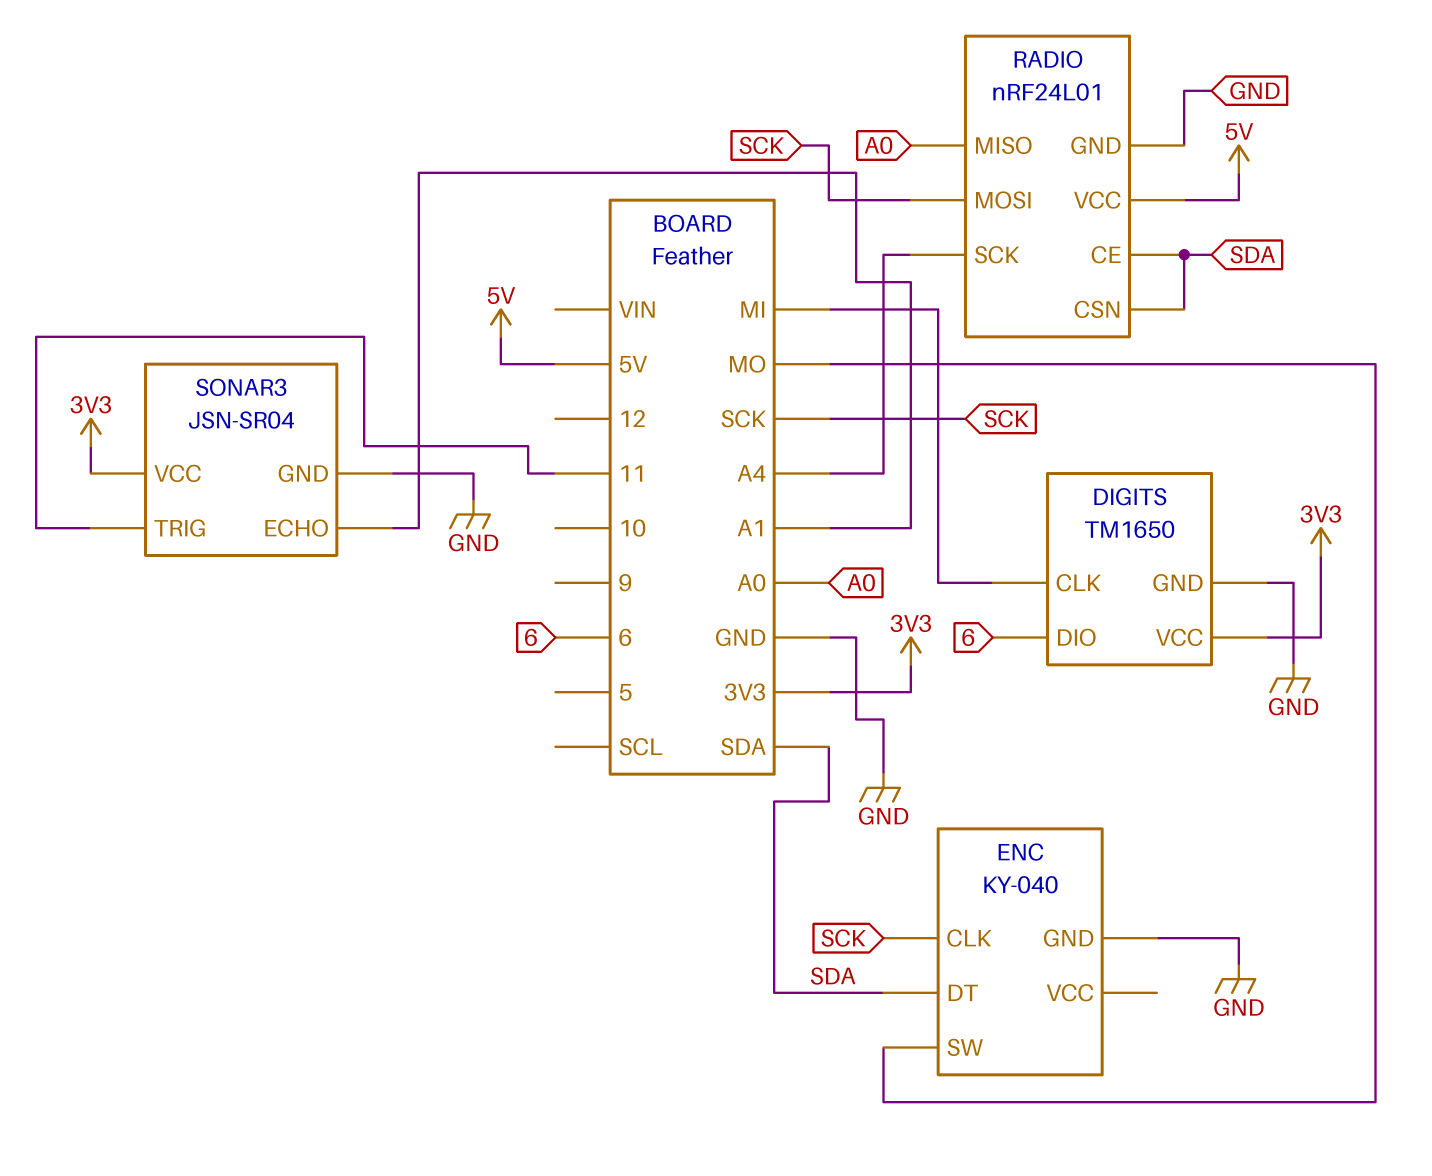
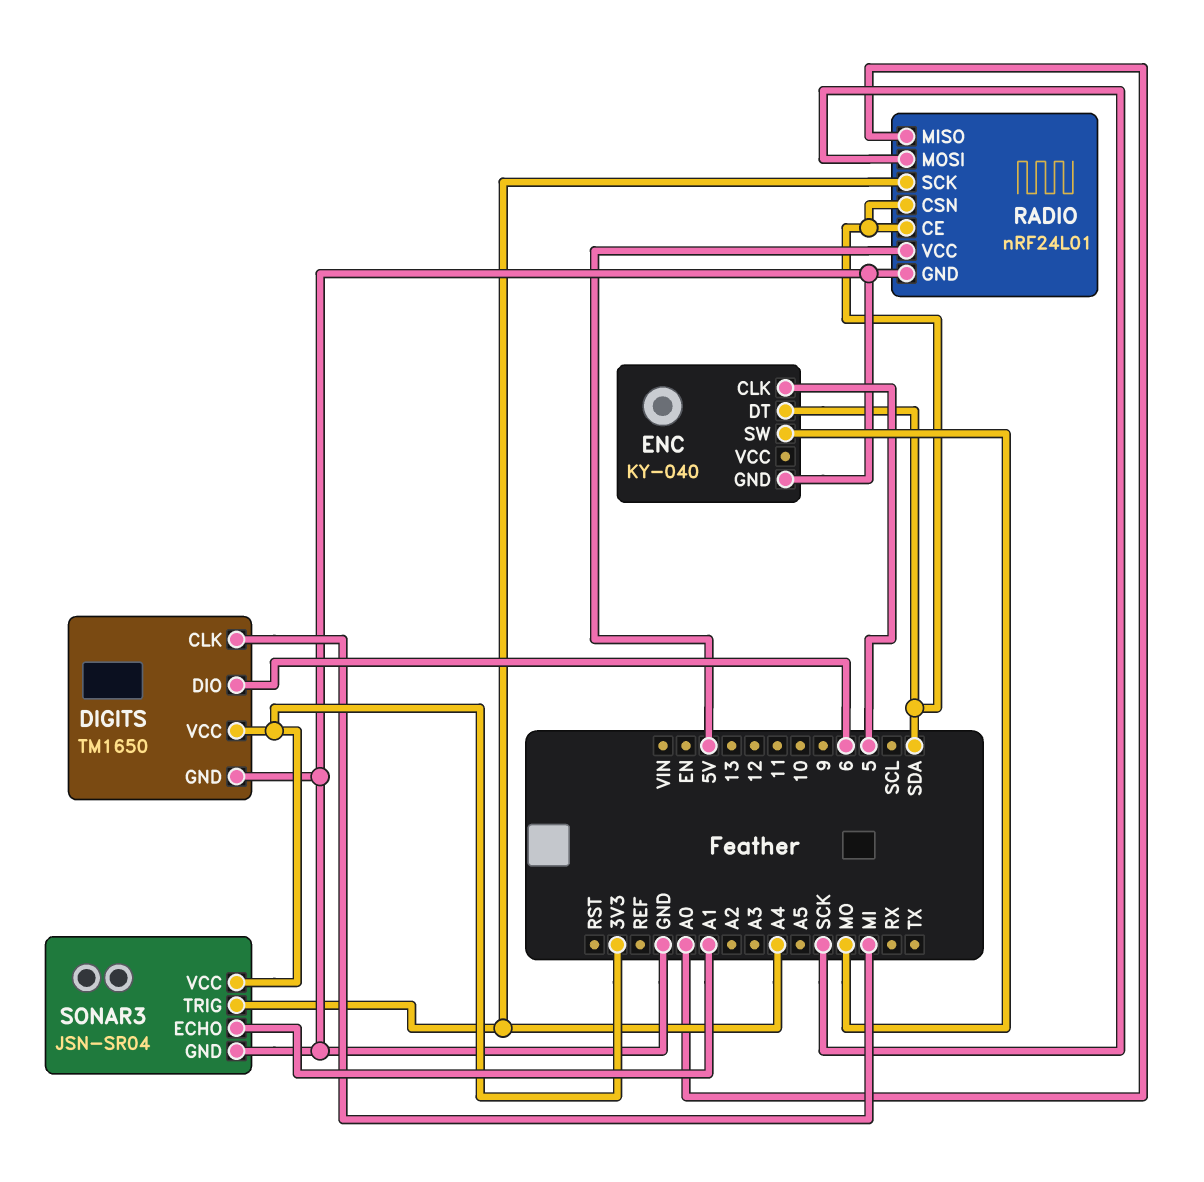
ENC pin CLK: SCK -> 5
SONAR3 pin TRIG: 11 -> A4

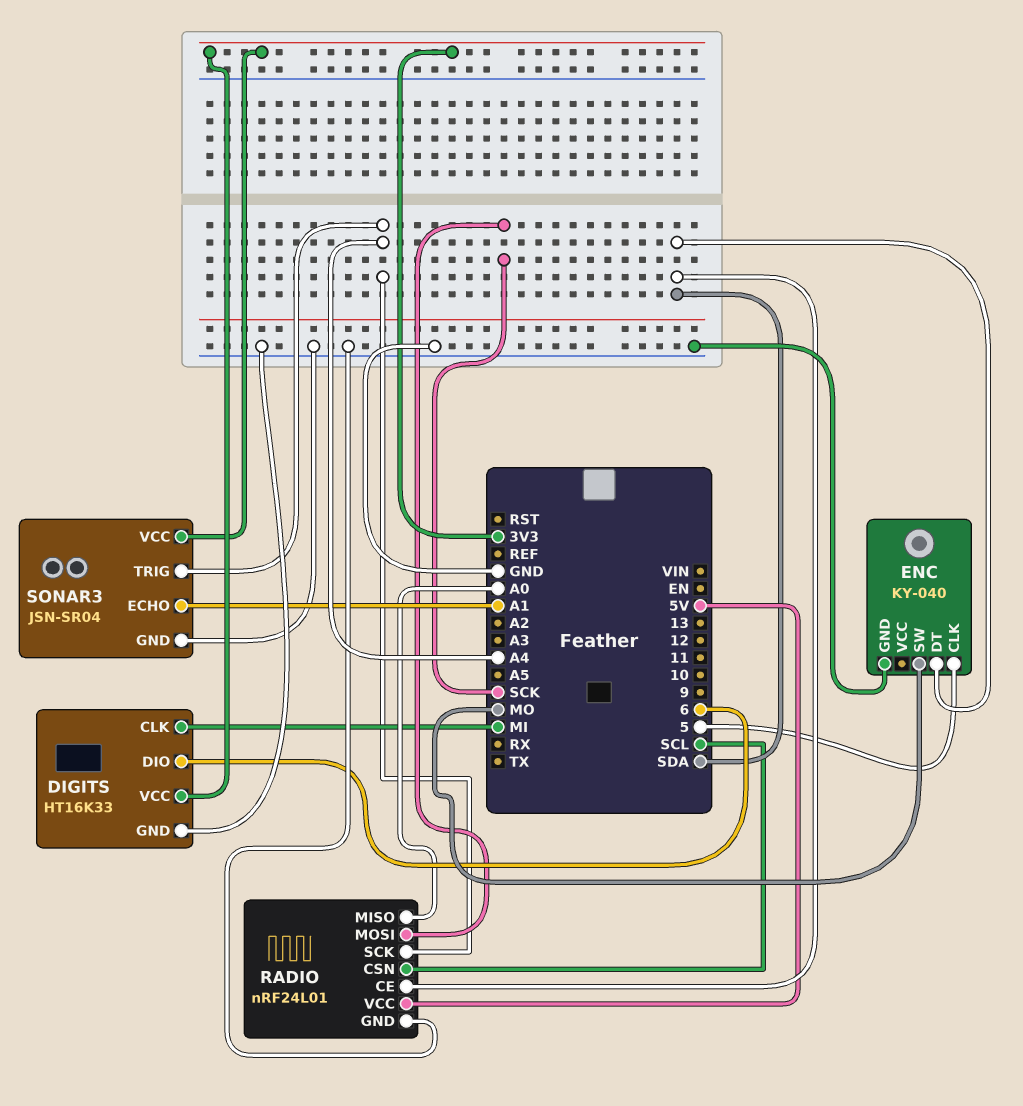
DIGITS: TM1650 -> HT16K33
RADIO pin CSN: SDA -> SCL

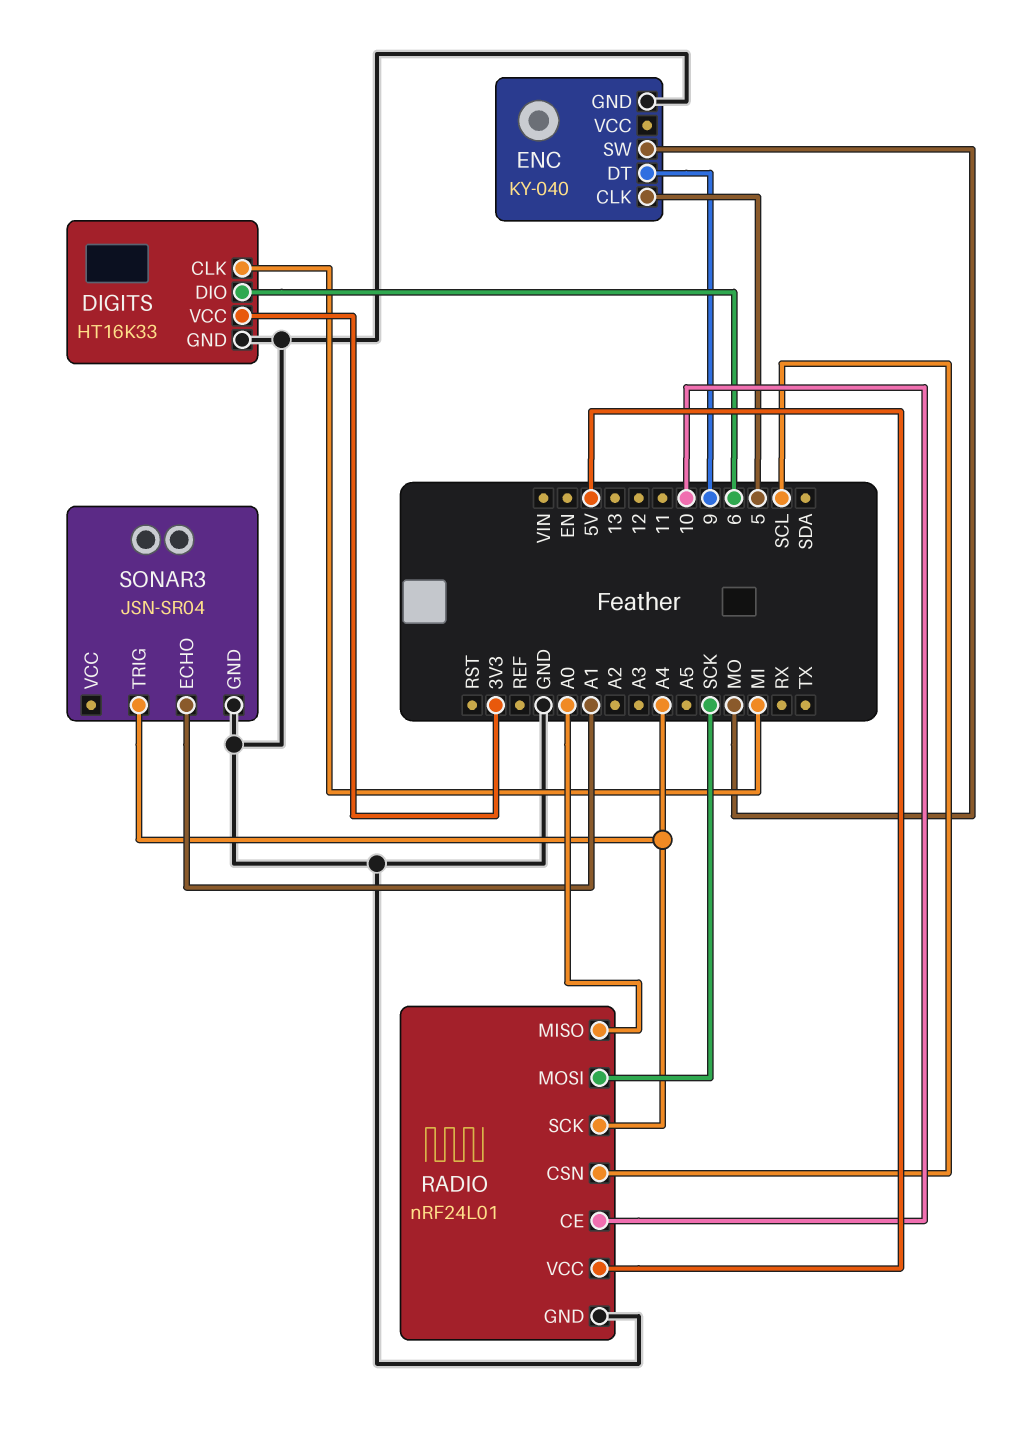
ENC pin DT: SDA -> 9
RADIO pin CE: SDA -> 10
SONAR3 pin VCC: 3V3 -> none

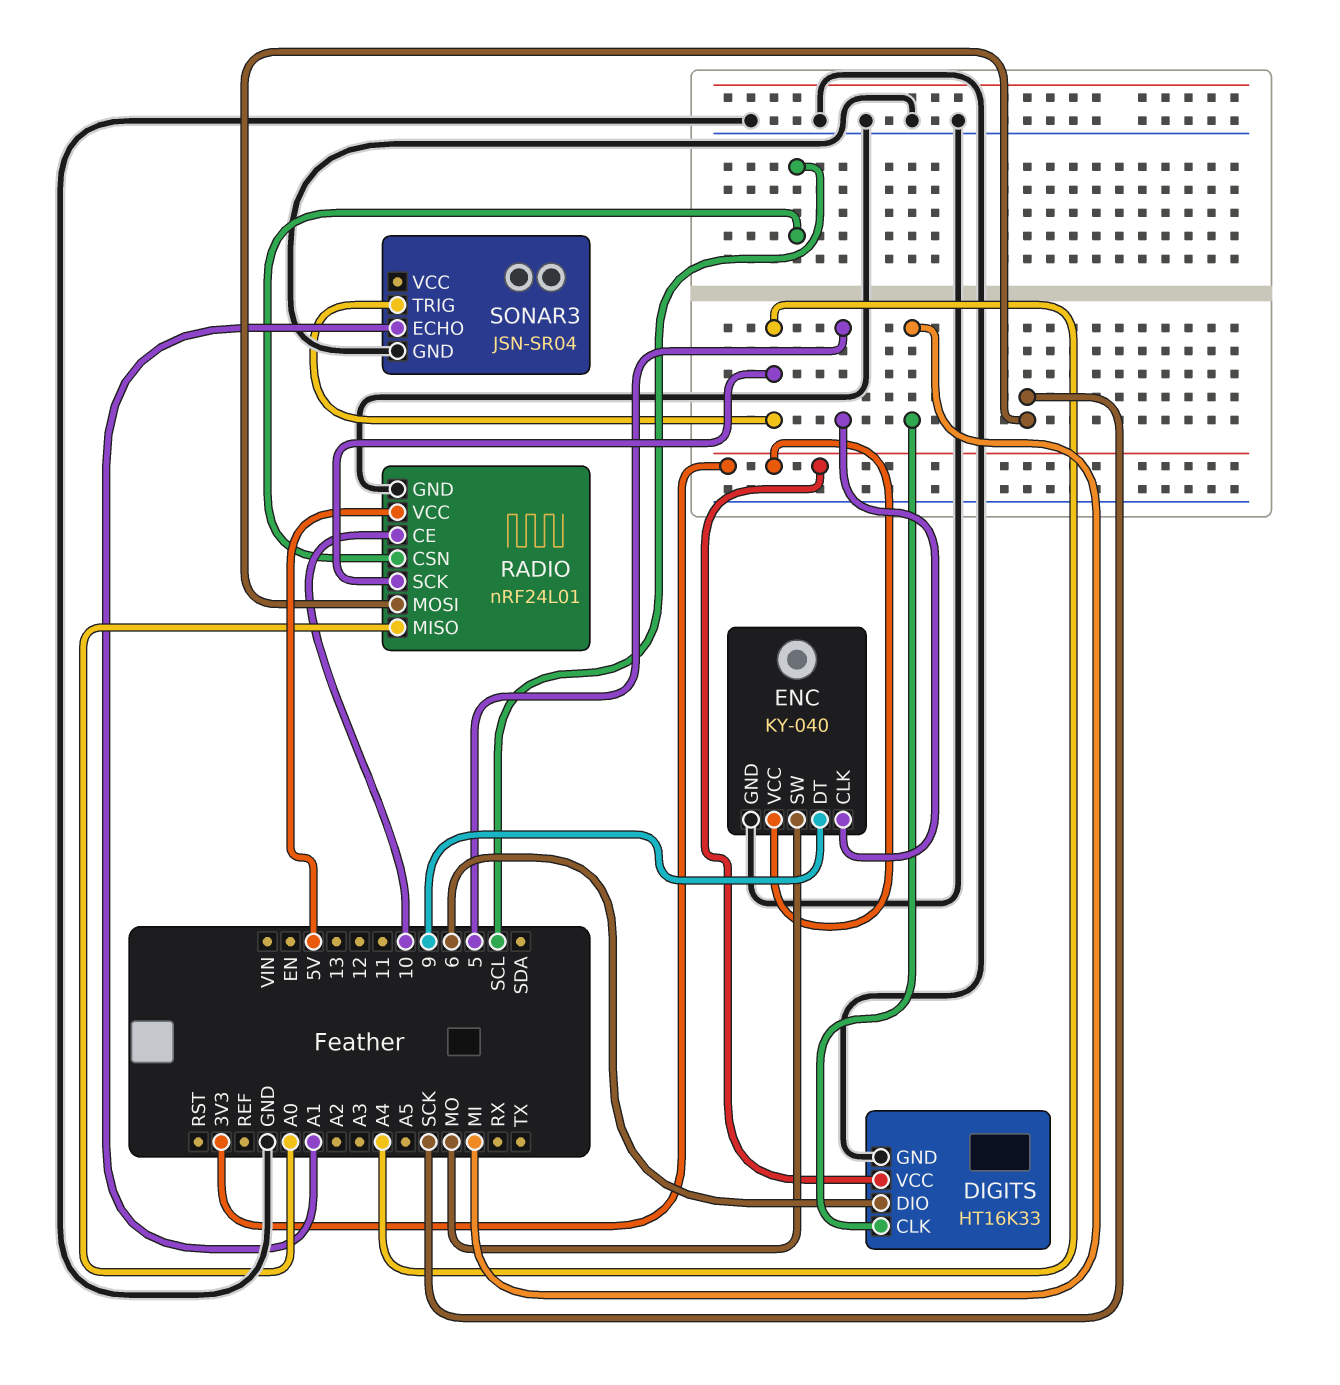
ENC pin VCC: none -> 3V3

